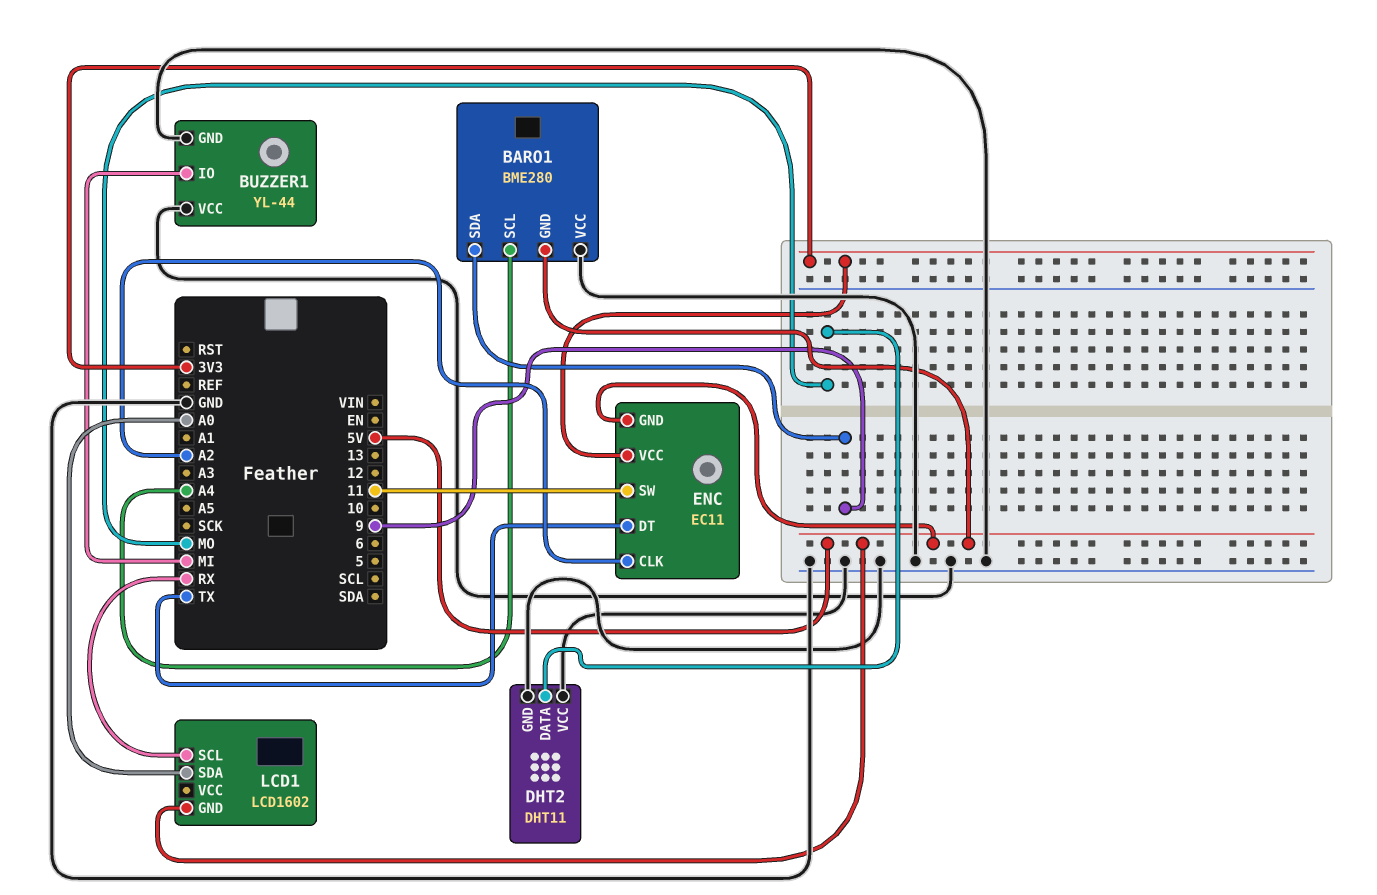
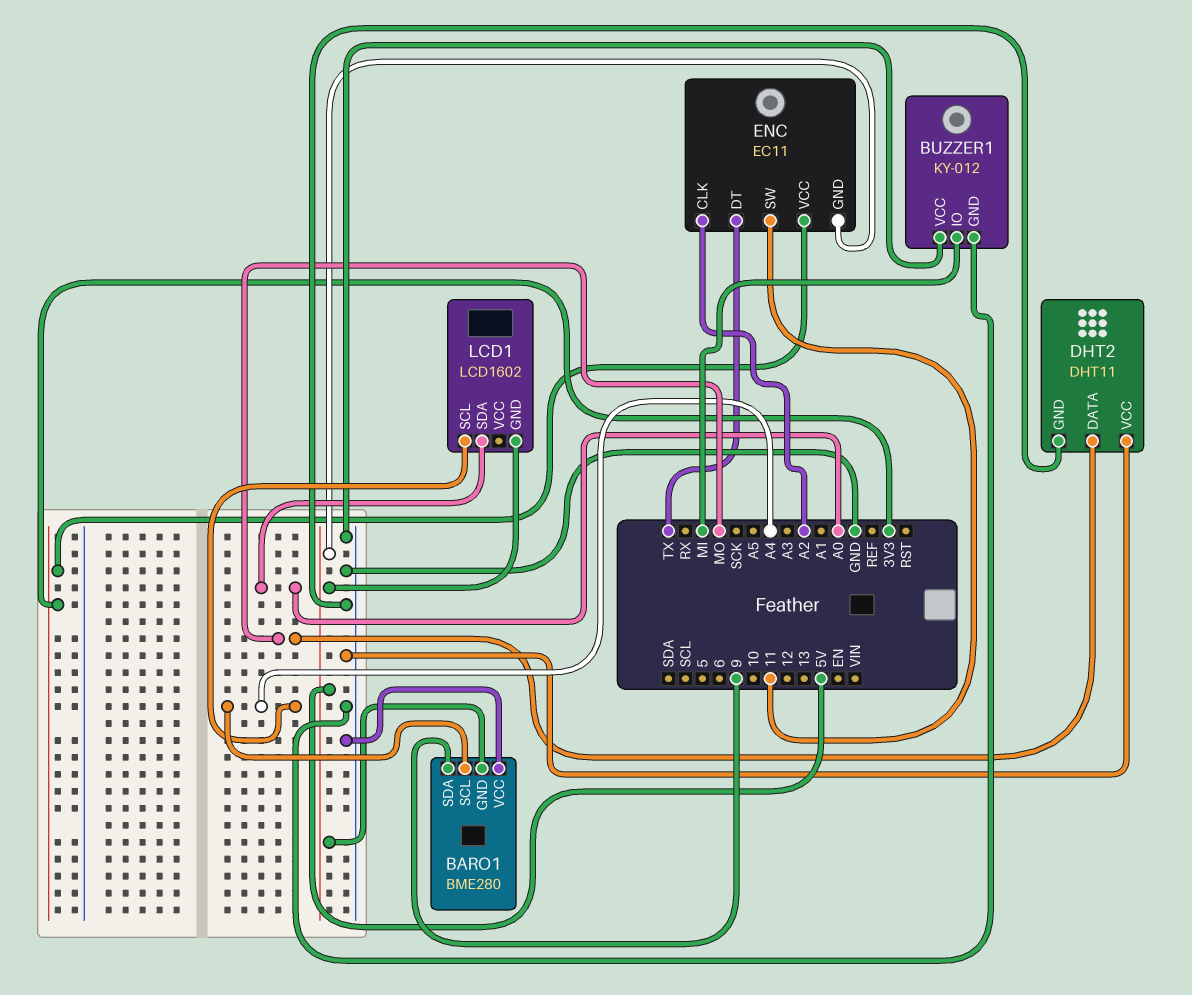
BUZZER1: YL-44 -> KY-012
LCD1 pin SCL: RX -> A4

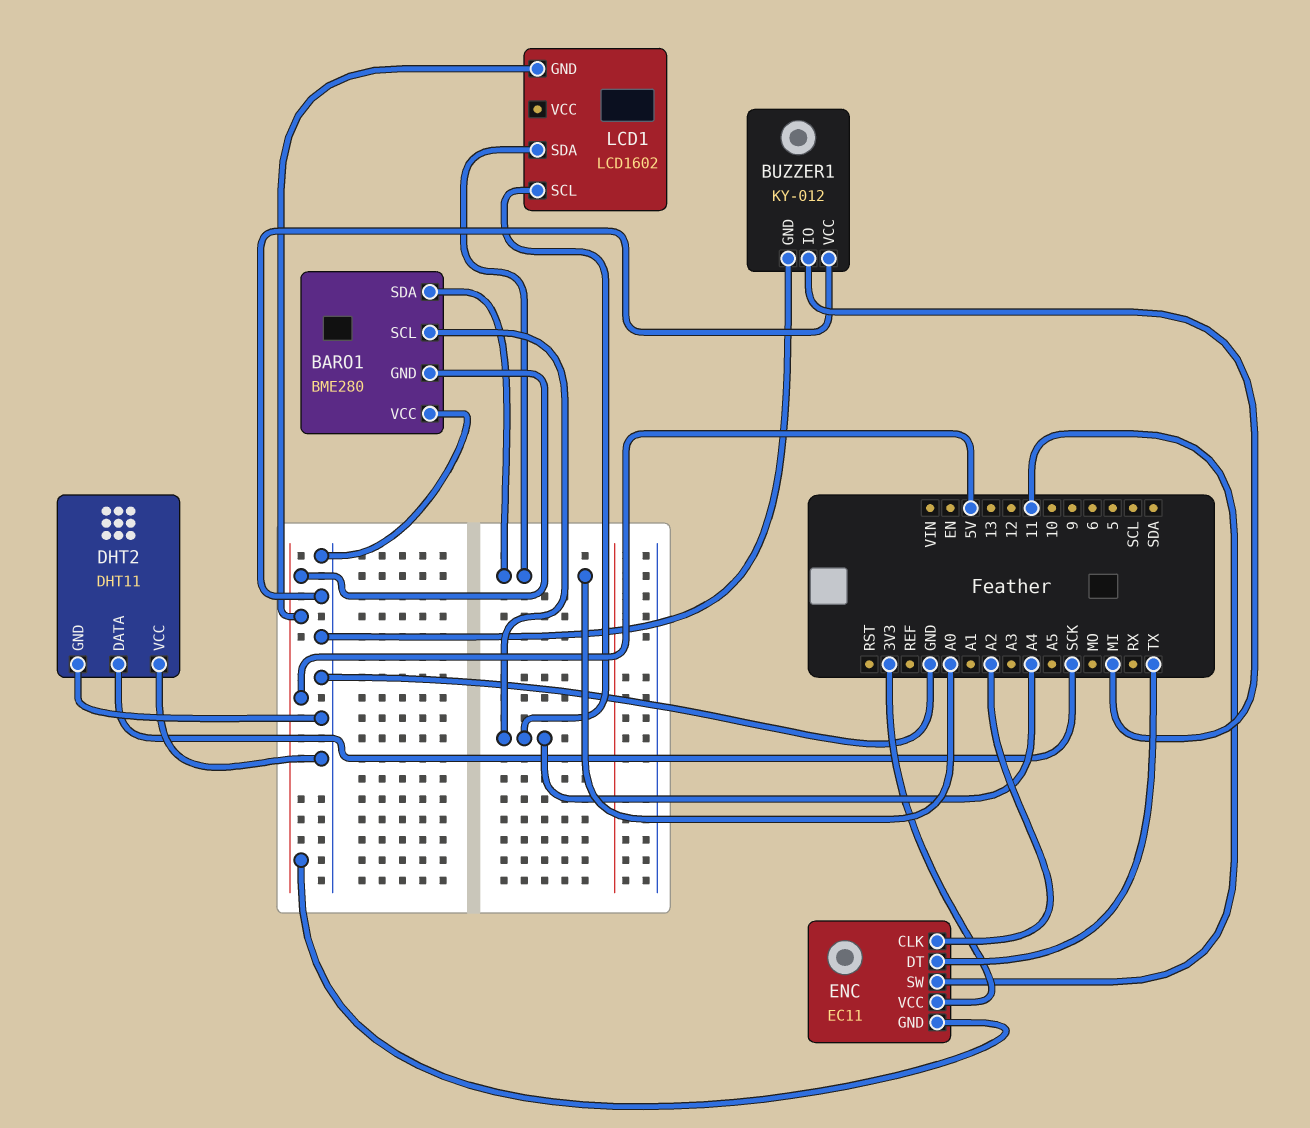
BARO1 pin SDA: 9 -> A0
DHT2 pin DATA: MO -> SCK

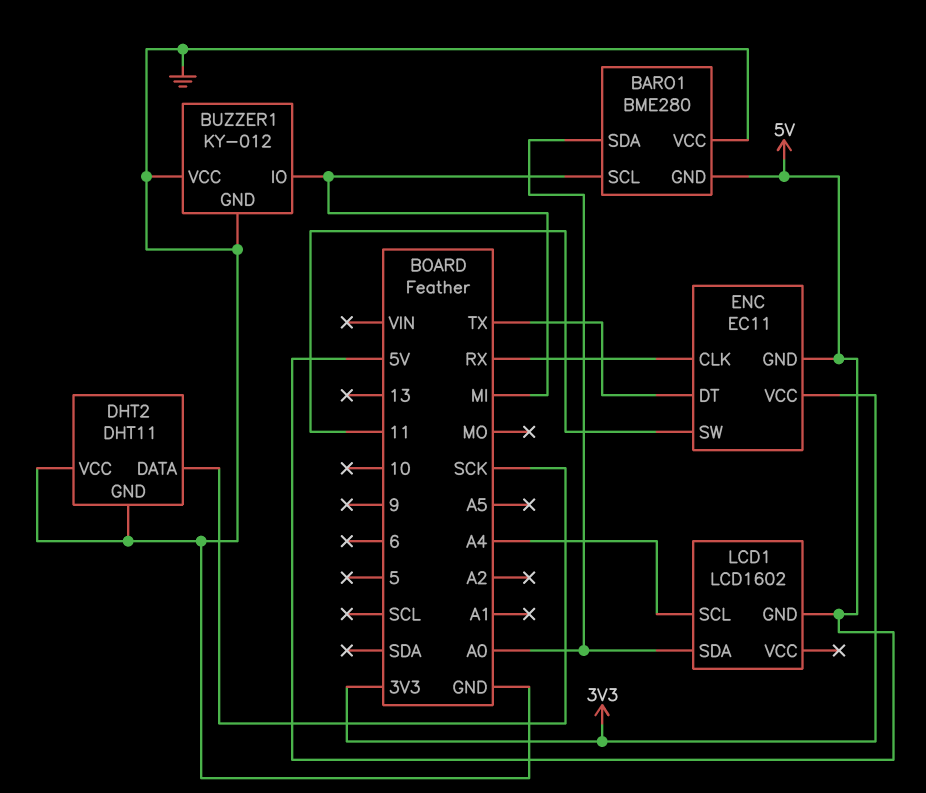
BARO1 pin SCL: A4 -> MI
ENC pin CLK: A2 -> RX

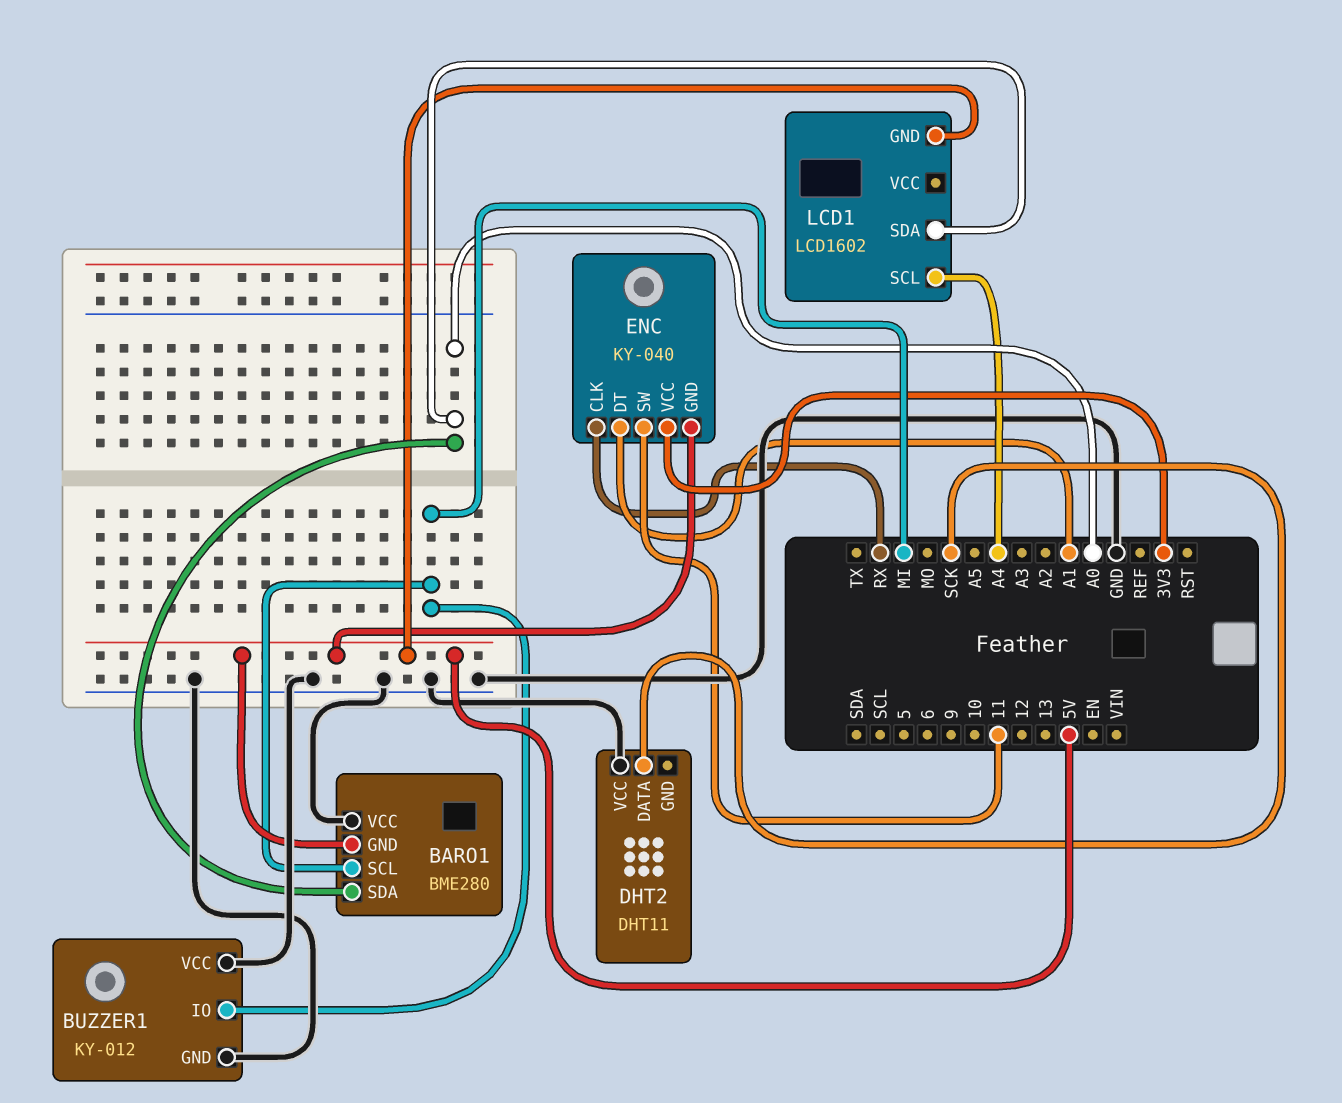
DHT2 pin GND: GND -> none
ENC: EC11 -> KY-040
ENC pin DT: TX -> A1

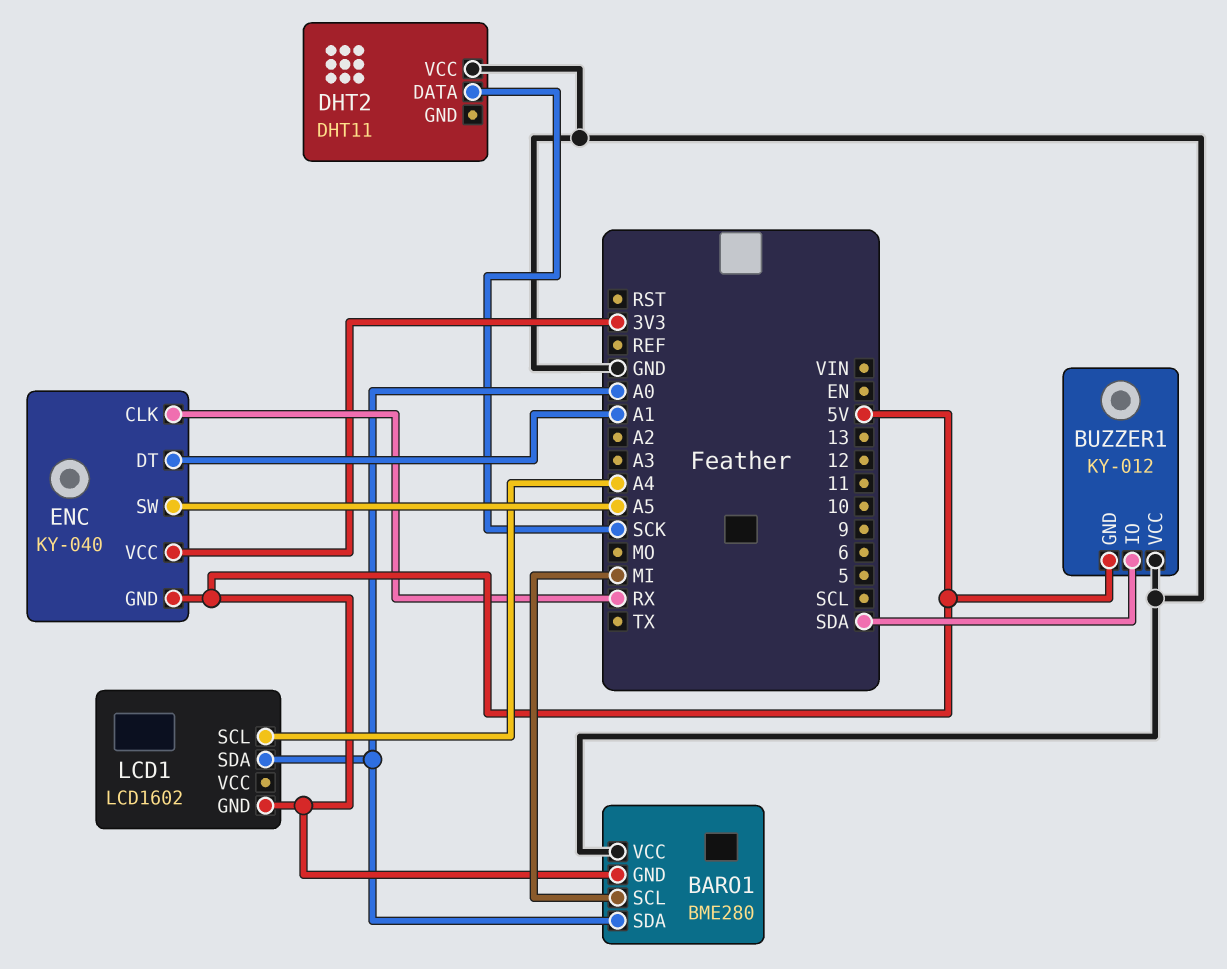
BUZZER1 pin GND: GND -> 5V
BUZZER1 pin IO: MI -> SDA
ENC pin SW: 11 -> A5

